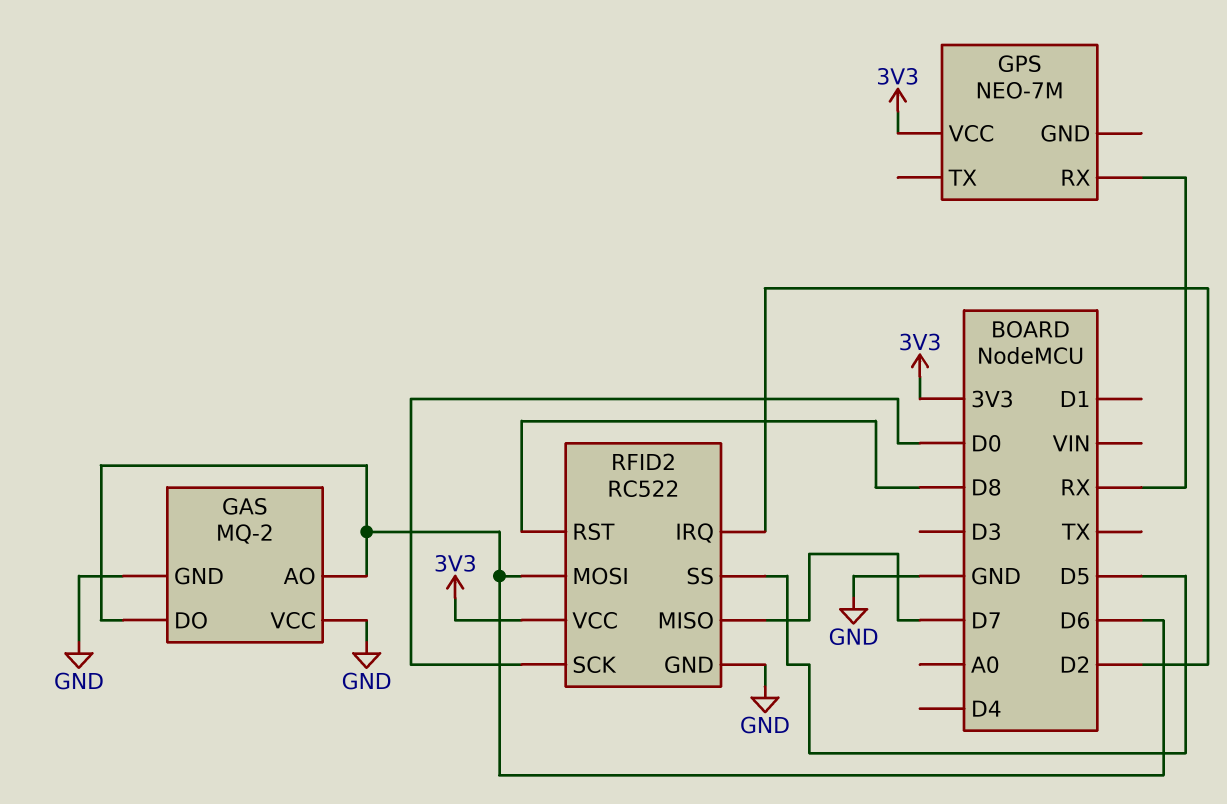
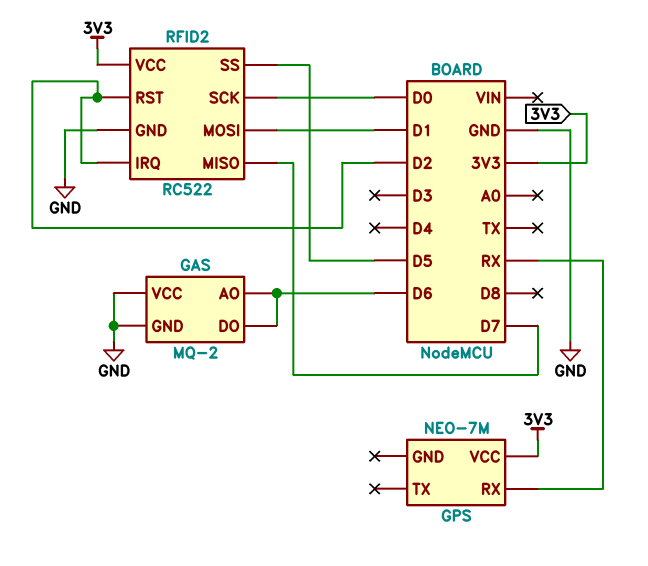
RFID2 pin MOSI: D6 -> D1
RFID2 pin RST: D8 -> D2

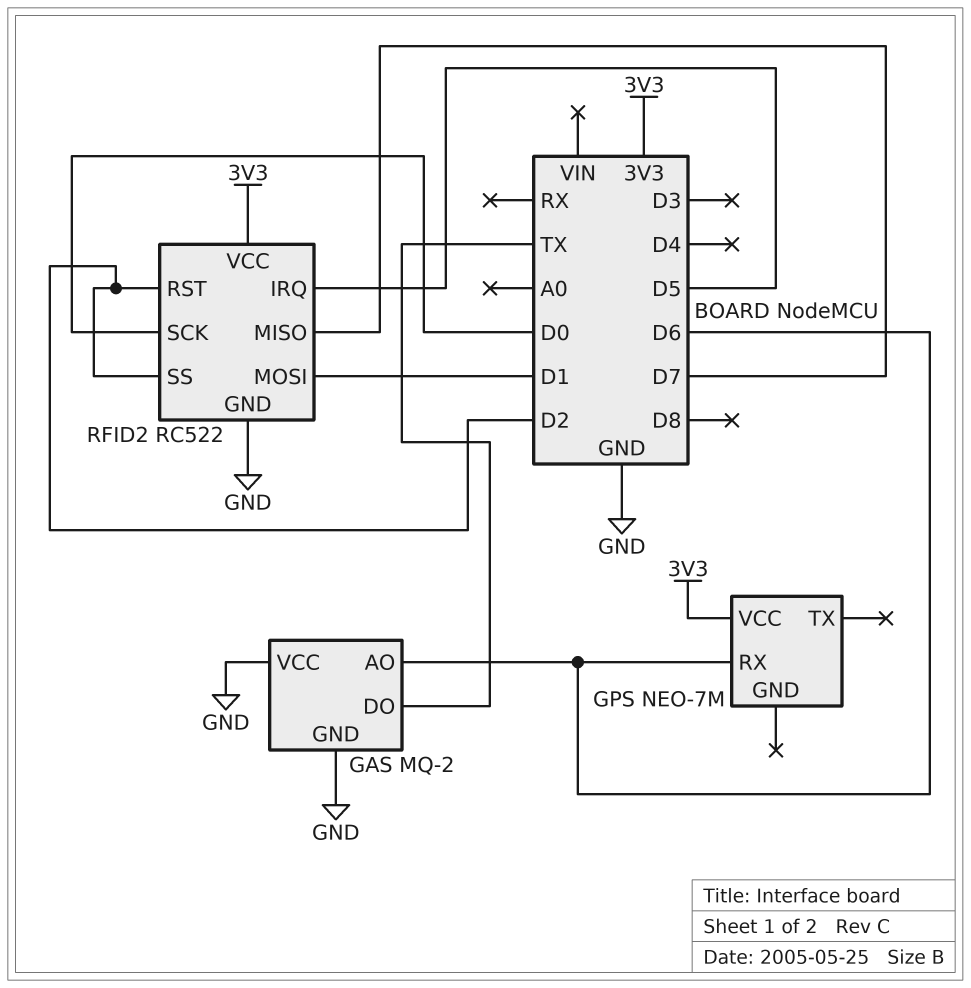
GAS pin DO: D6 -> TX
GPS pin RX: RX -> D6
RFID2 pin IRQ: D2 -> D5
RFID2 pin SS: D5 -> D2

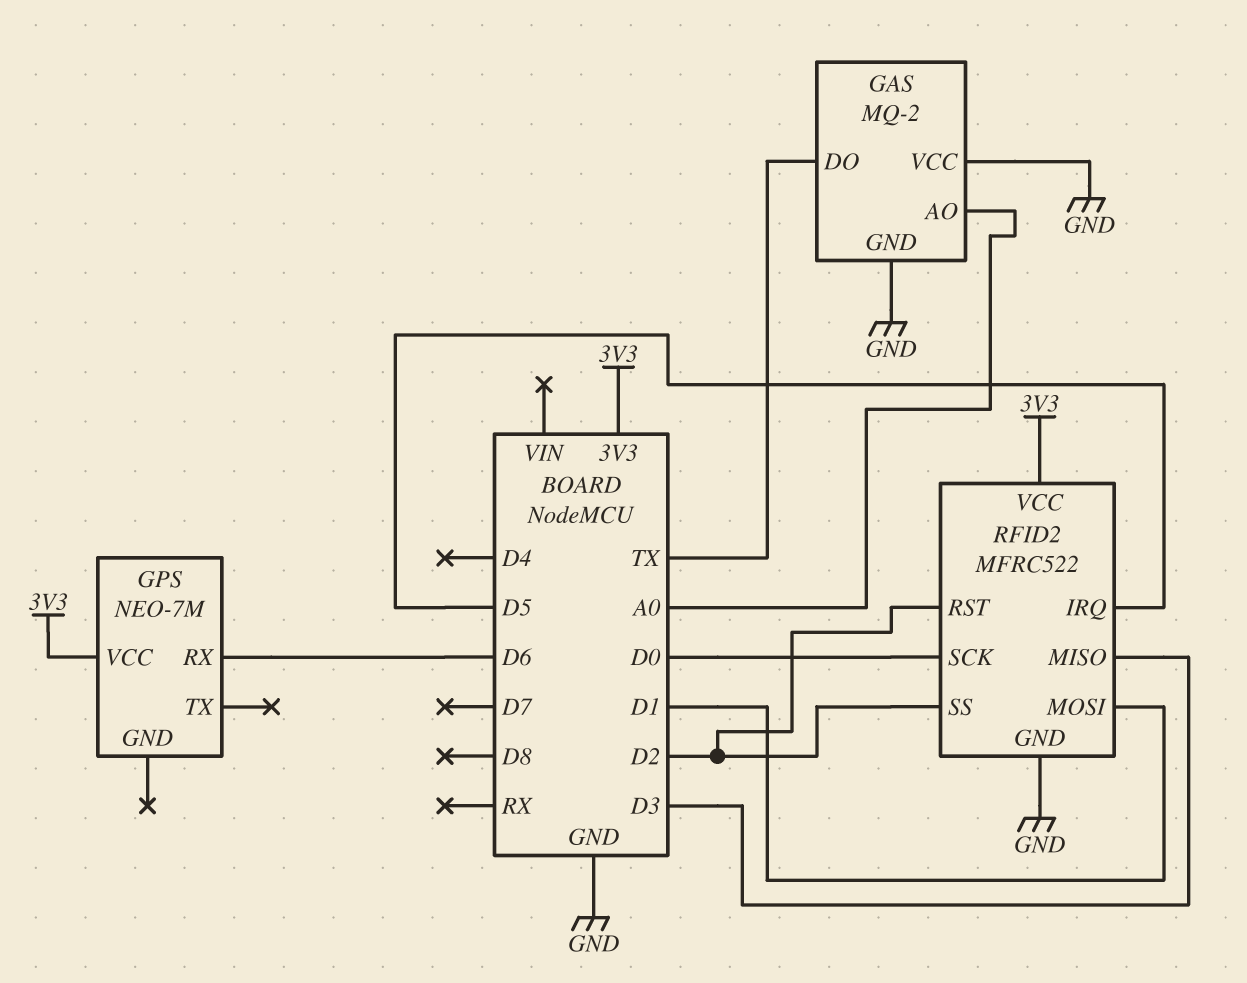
GAS pin AO: D6 -> A0
RFID2: RC522 -> MFRC522
RFID2 pin MISO: D7 -> D3

